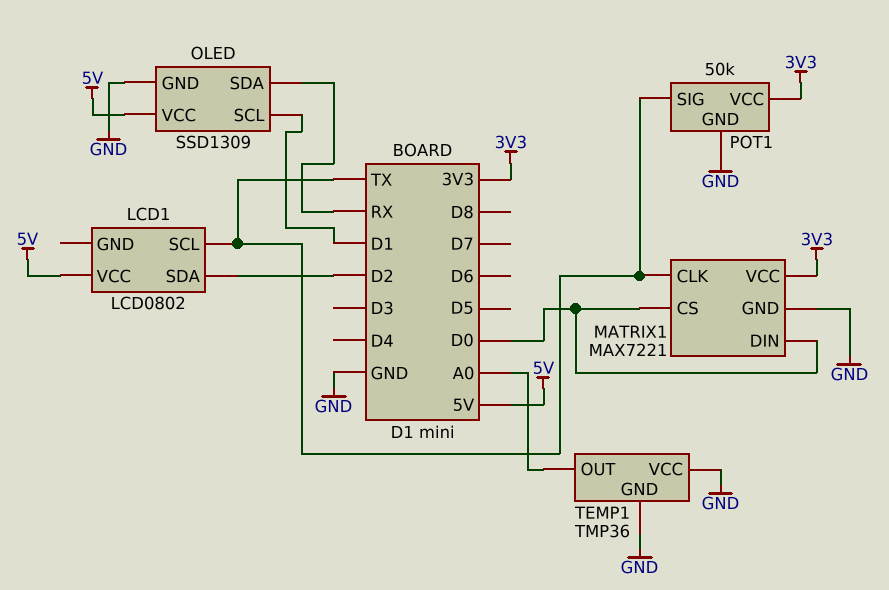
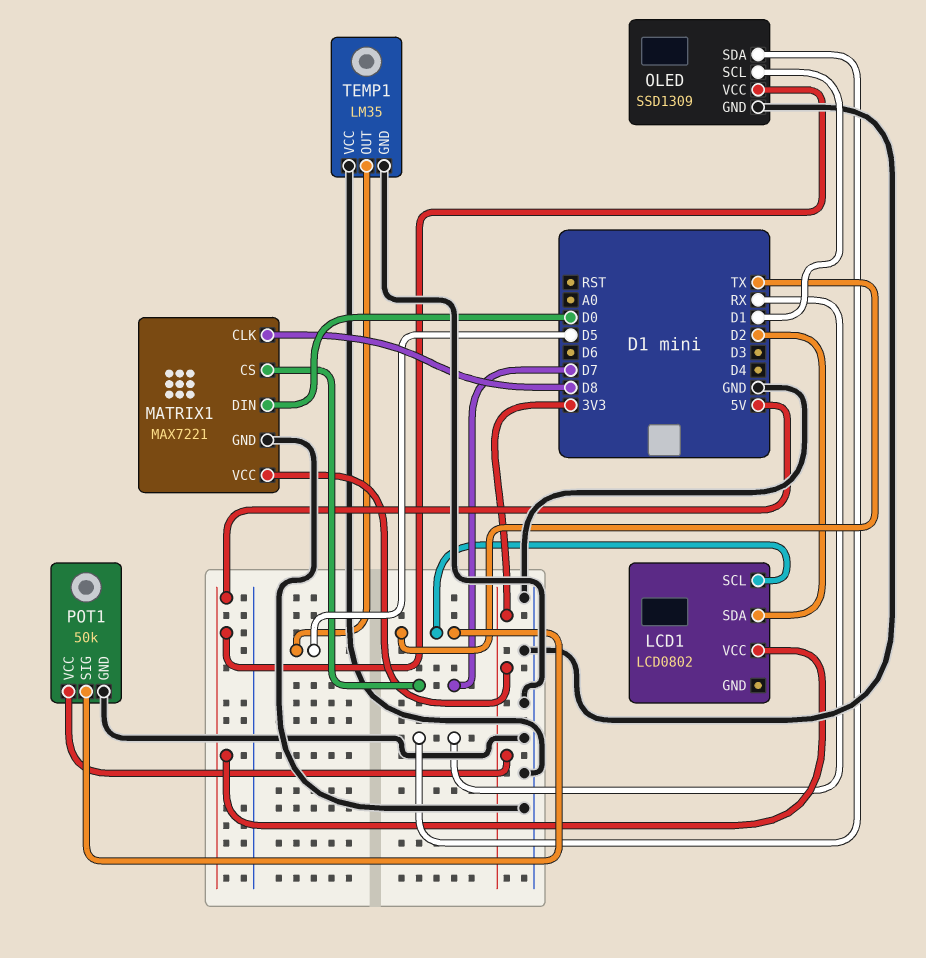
MATRIX1 pin CLK: TX -> D8
MATRIX1 pin CS: D0 -> D7
TEMP1: TMP36 -> LM35
TEMP1 pin OUT: A0 -> D5

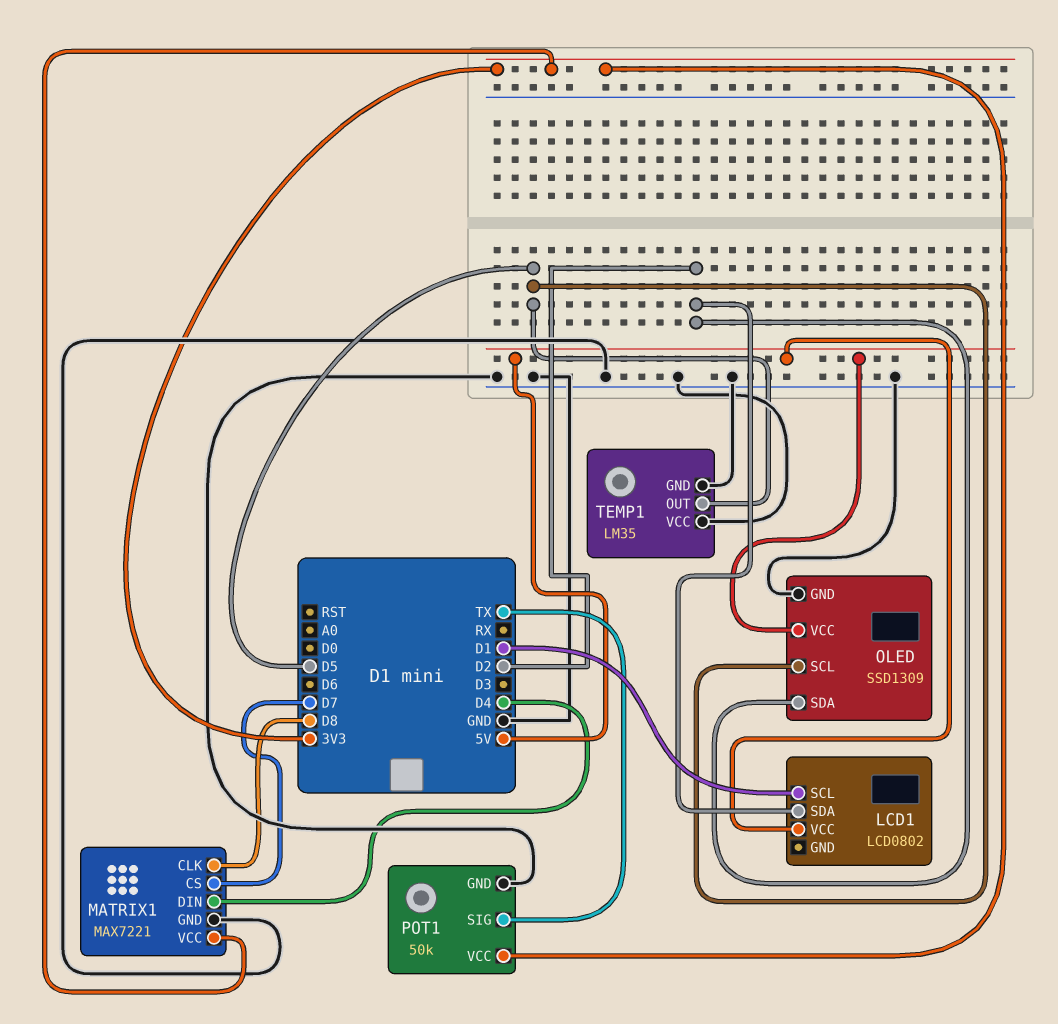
LCD1 pin SCL: TX -> D1
MATRIX1 pin DIN: D0 -> D4
OLED pin SCL: D1 -> D5
OLED pin SDA: RX -> D2

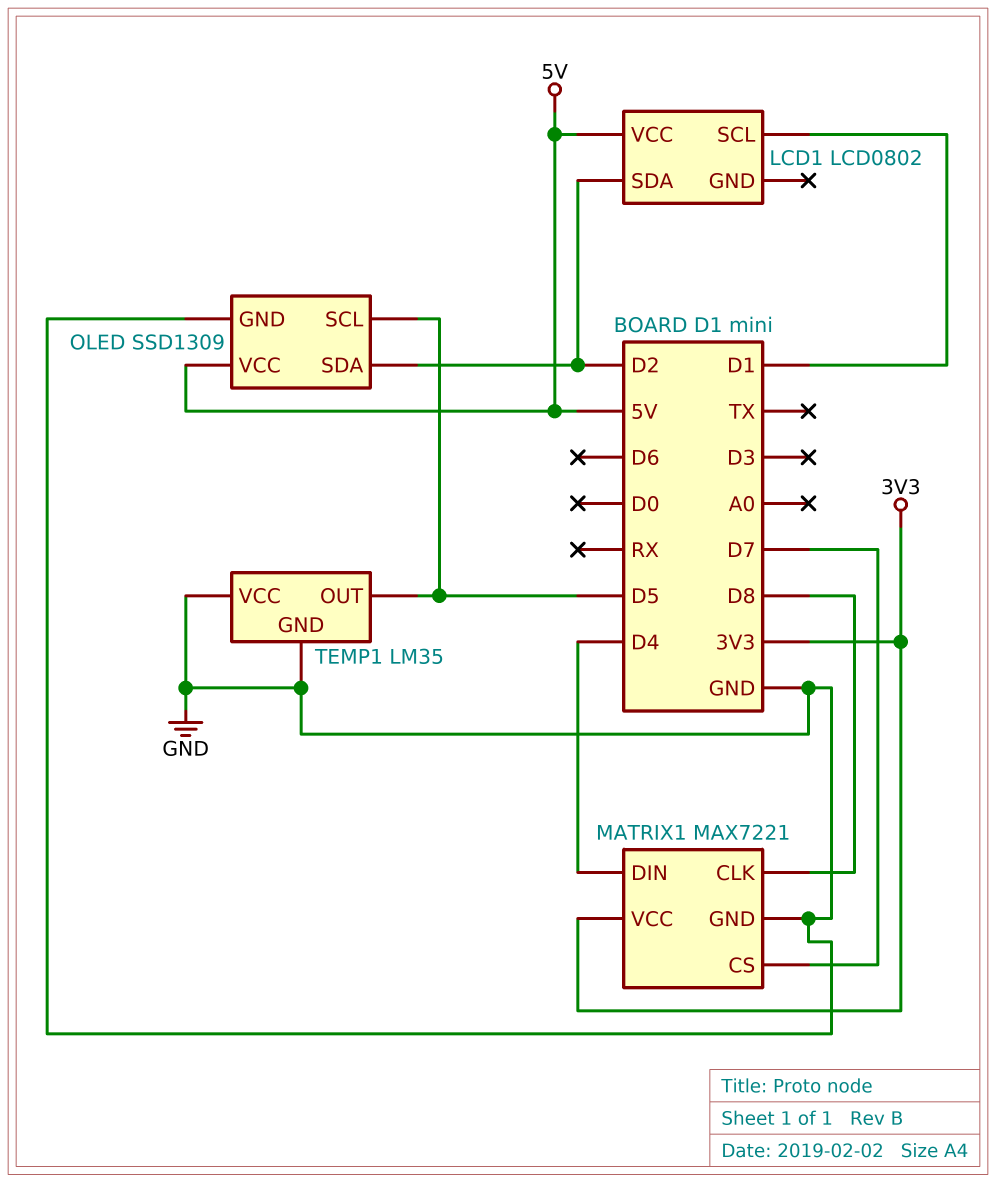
POT1: 50k -> none
POT1 pin GND: GND -> none
POT1 pin SIG: TX -> none
POT1 pin VCC: 3V3 -> none

